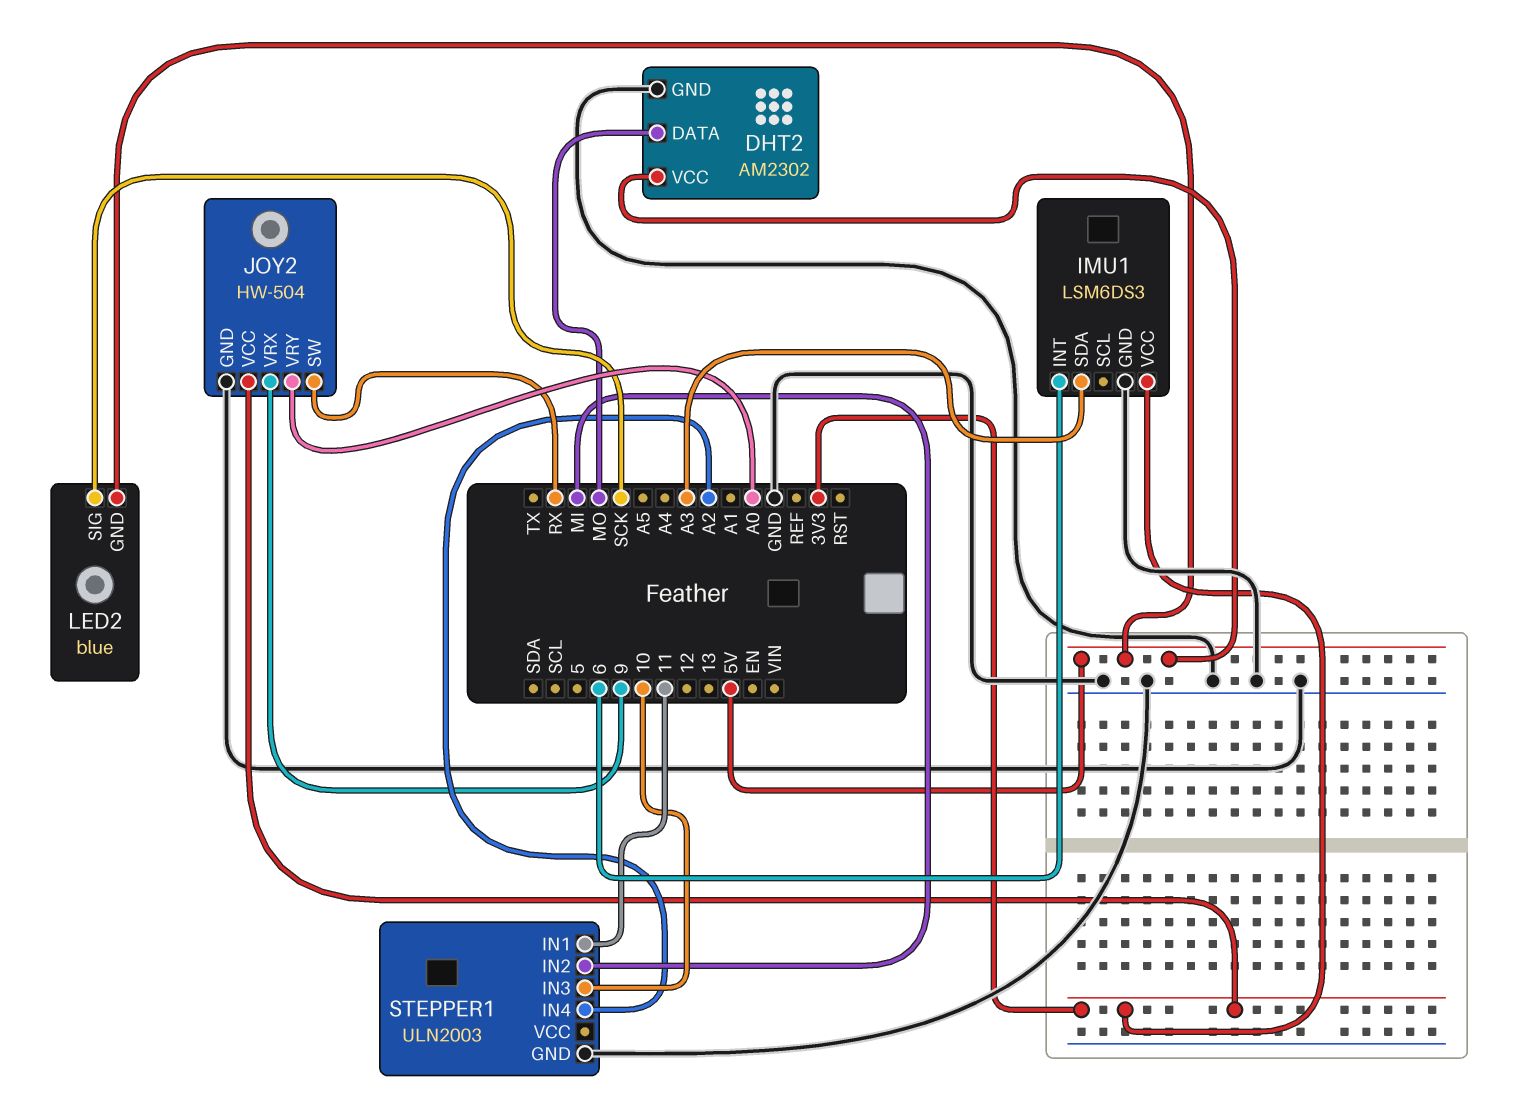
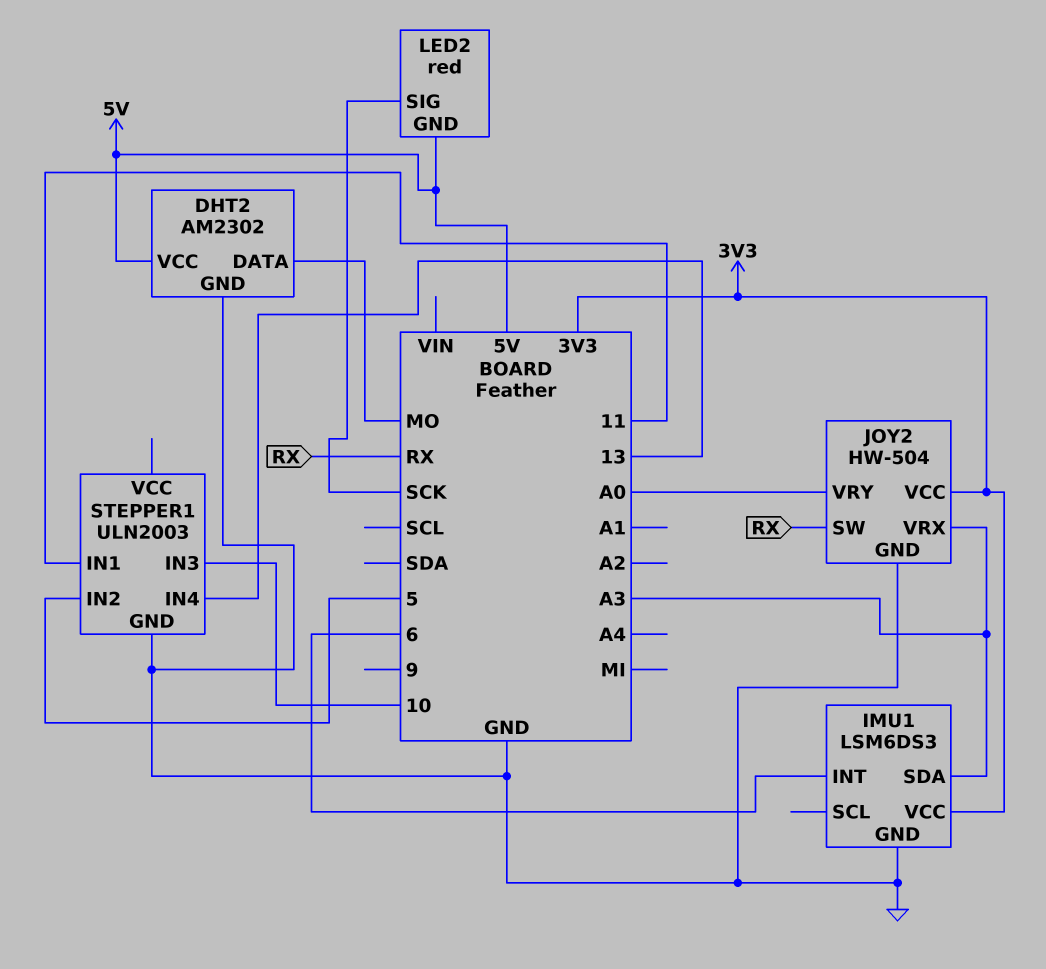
JOY2 pin VRX: 9 -> A3
LED2: blue -> red
STEPPER1 pin IN2: MI -> 5
STEPPER1 pin IN4: A2 -> 13

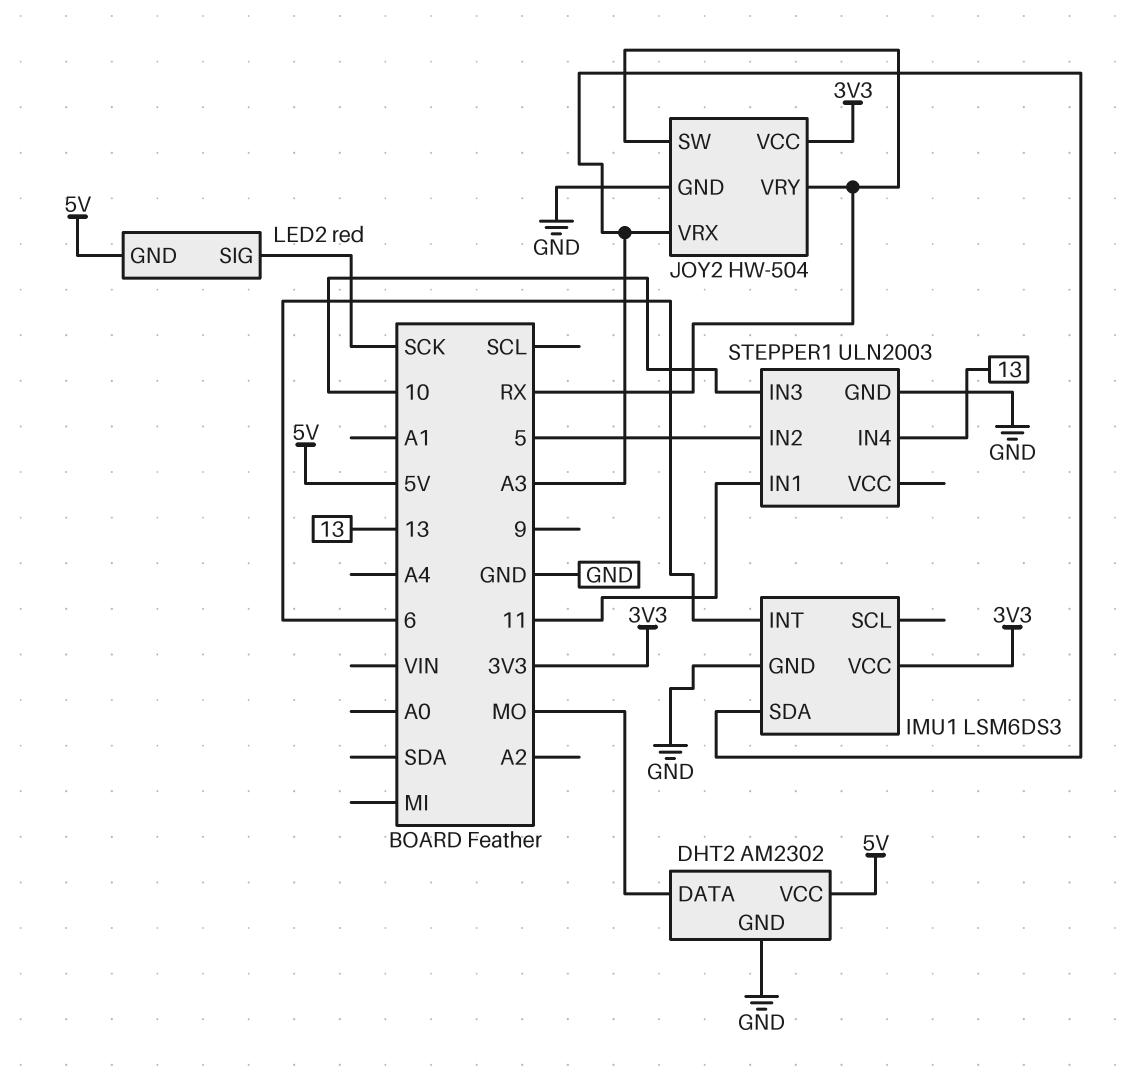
JOY2 pin VRY: A0 -> RX

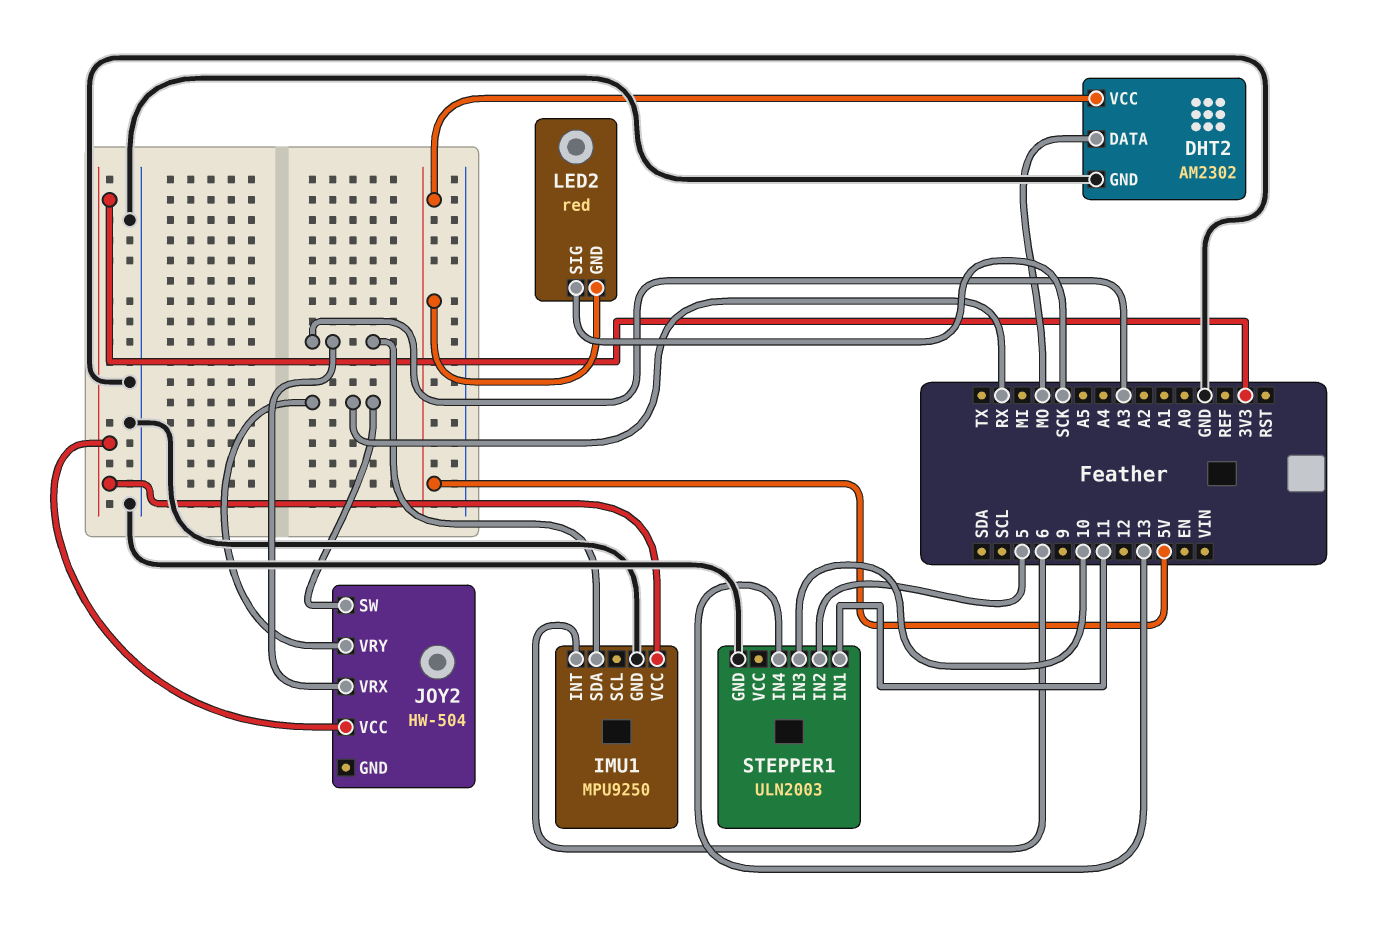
IMU1: LSM6DS3 -> MPU9250
JOY2 pin GND: GND -> none

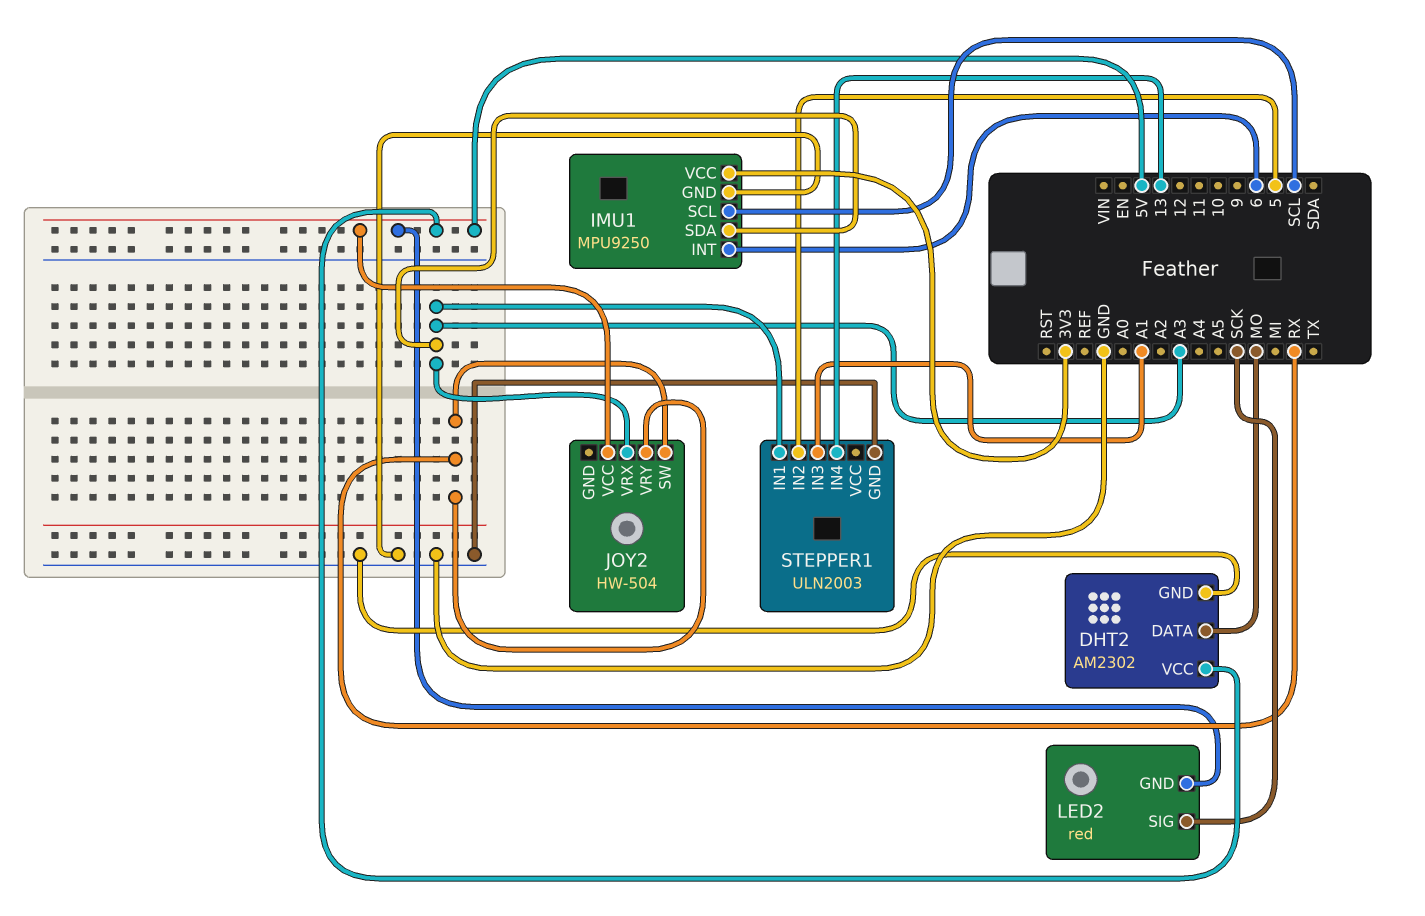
IMU1 pin SCL: none -> SCL
JOY2 pin VCC: 3V3 -> 5V
STEPPER1 pin IN1: 11 -> A3
STEPPER1 pin IN3: 10 -> A1

